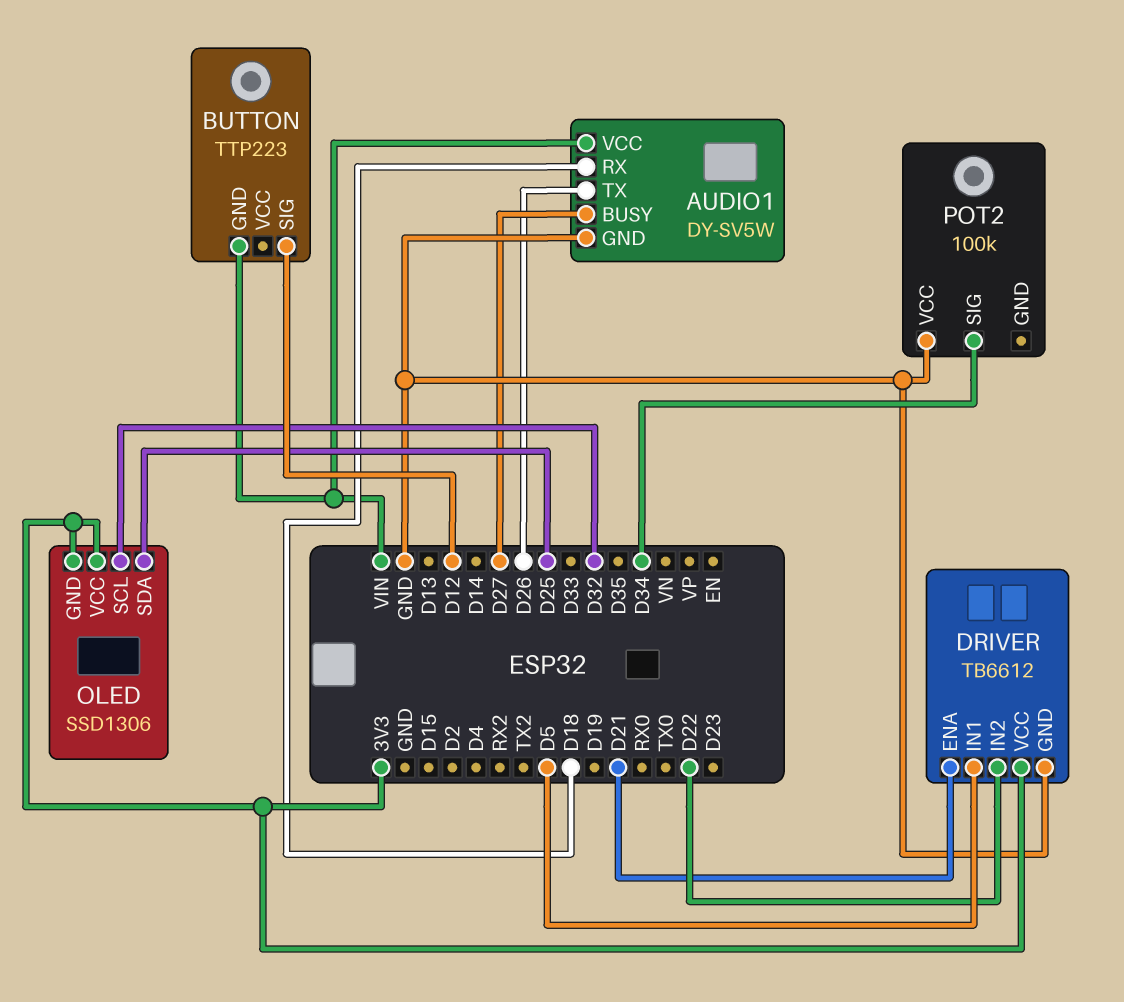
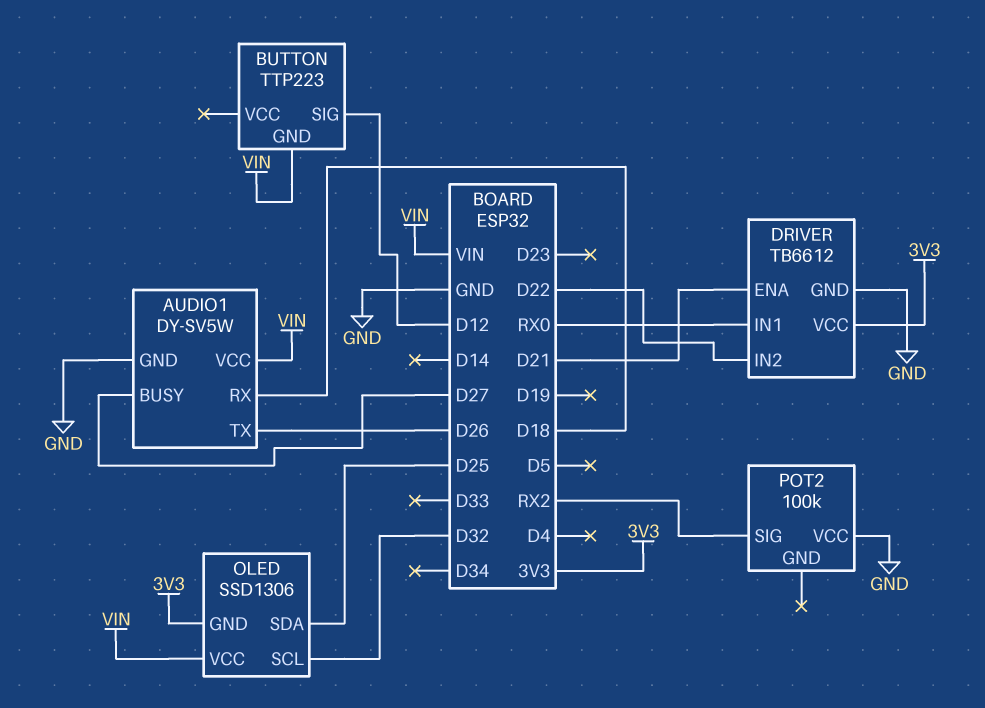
DRIVER pin IN1: D5 -> RX0
OLED pin VCC: 3V3 -> VIN
POT2 pin SIG: D34 -> RX2

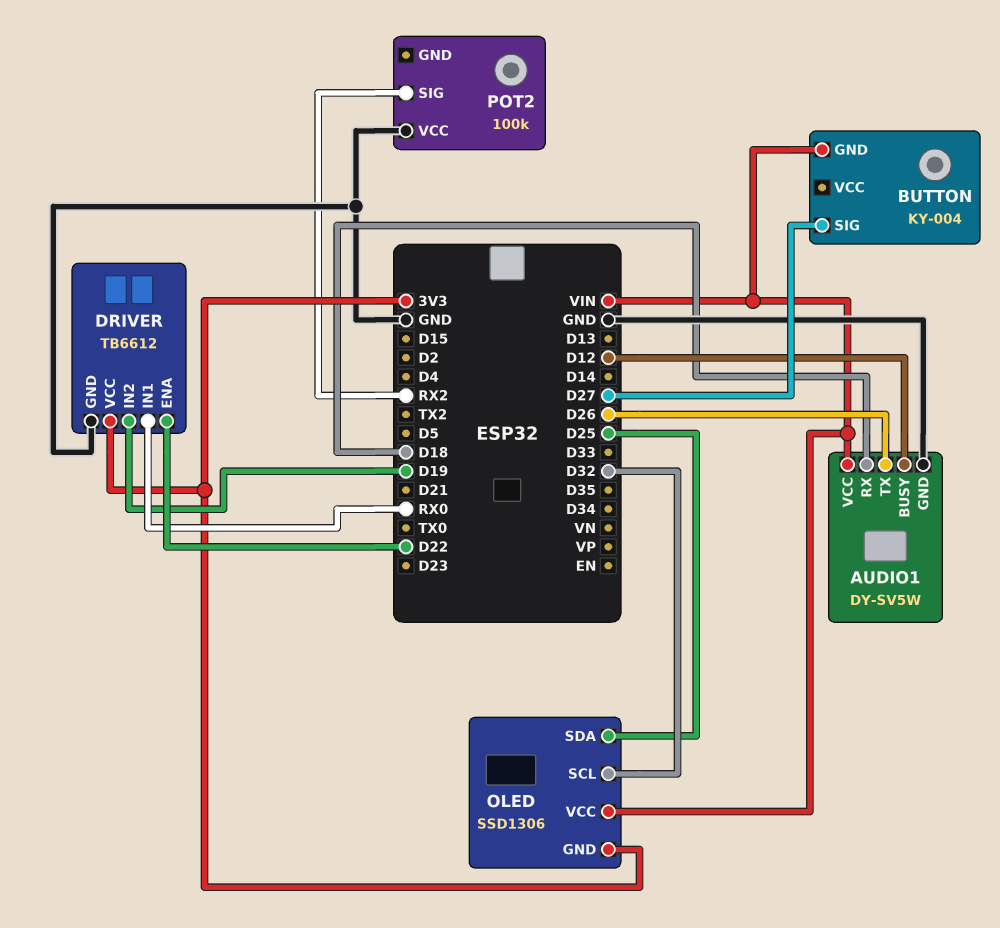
AUDIO1 pin BUSY: D27 -> D12
BUTTON: TTP223 -> KY-004
BUTTON pin SIG: D12 -> D27
DRIVER pin ENA: D21 -> D22
DRIVER pin IN2: D22 -> D19

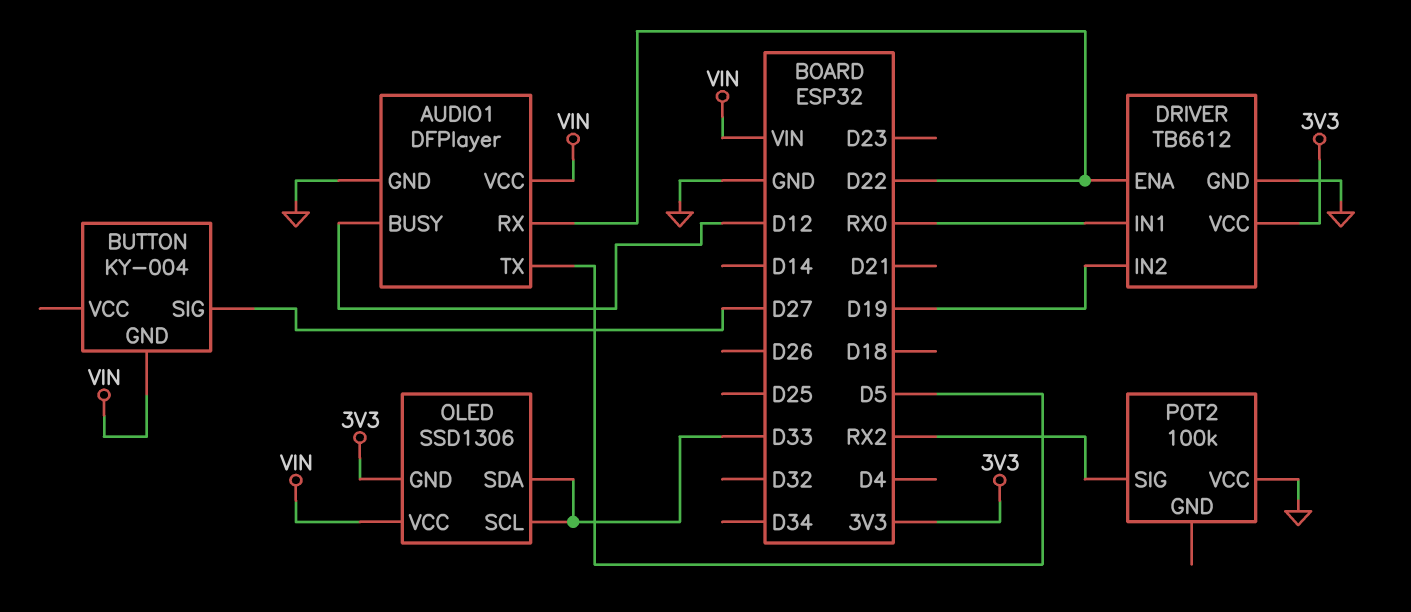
AUDIO1: DY-SV5W -> DFPlayer
AUDIO1 pin RX: D18 -> D22
AUDIO1 pin TX: D26 -> D5
OLED pin SCL: D32 -> D33
OLED pin SDA: D25 -> D33

